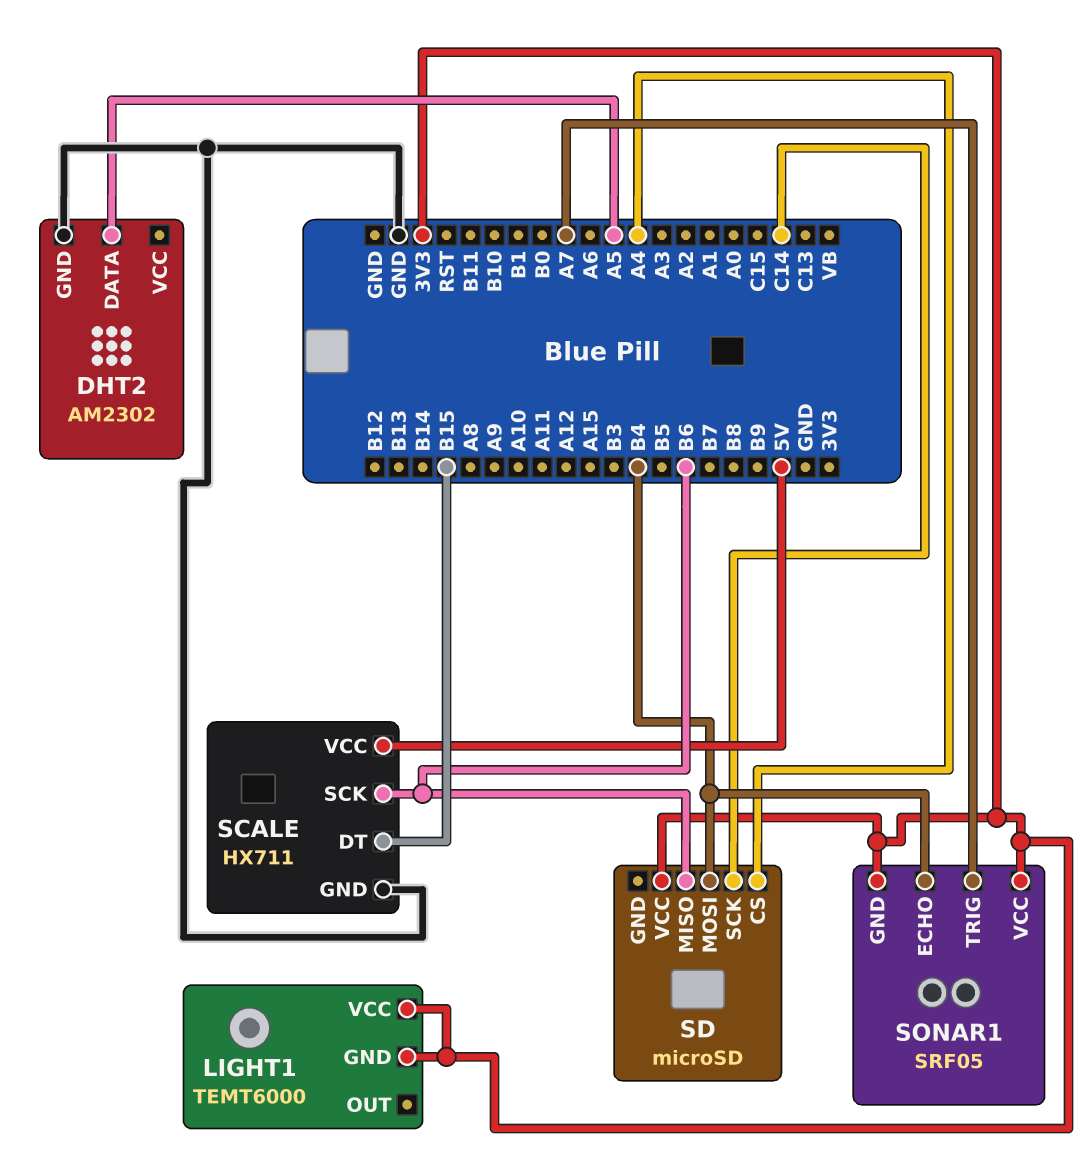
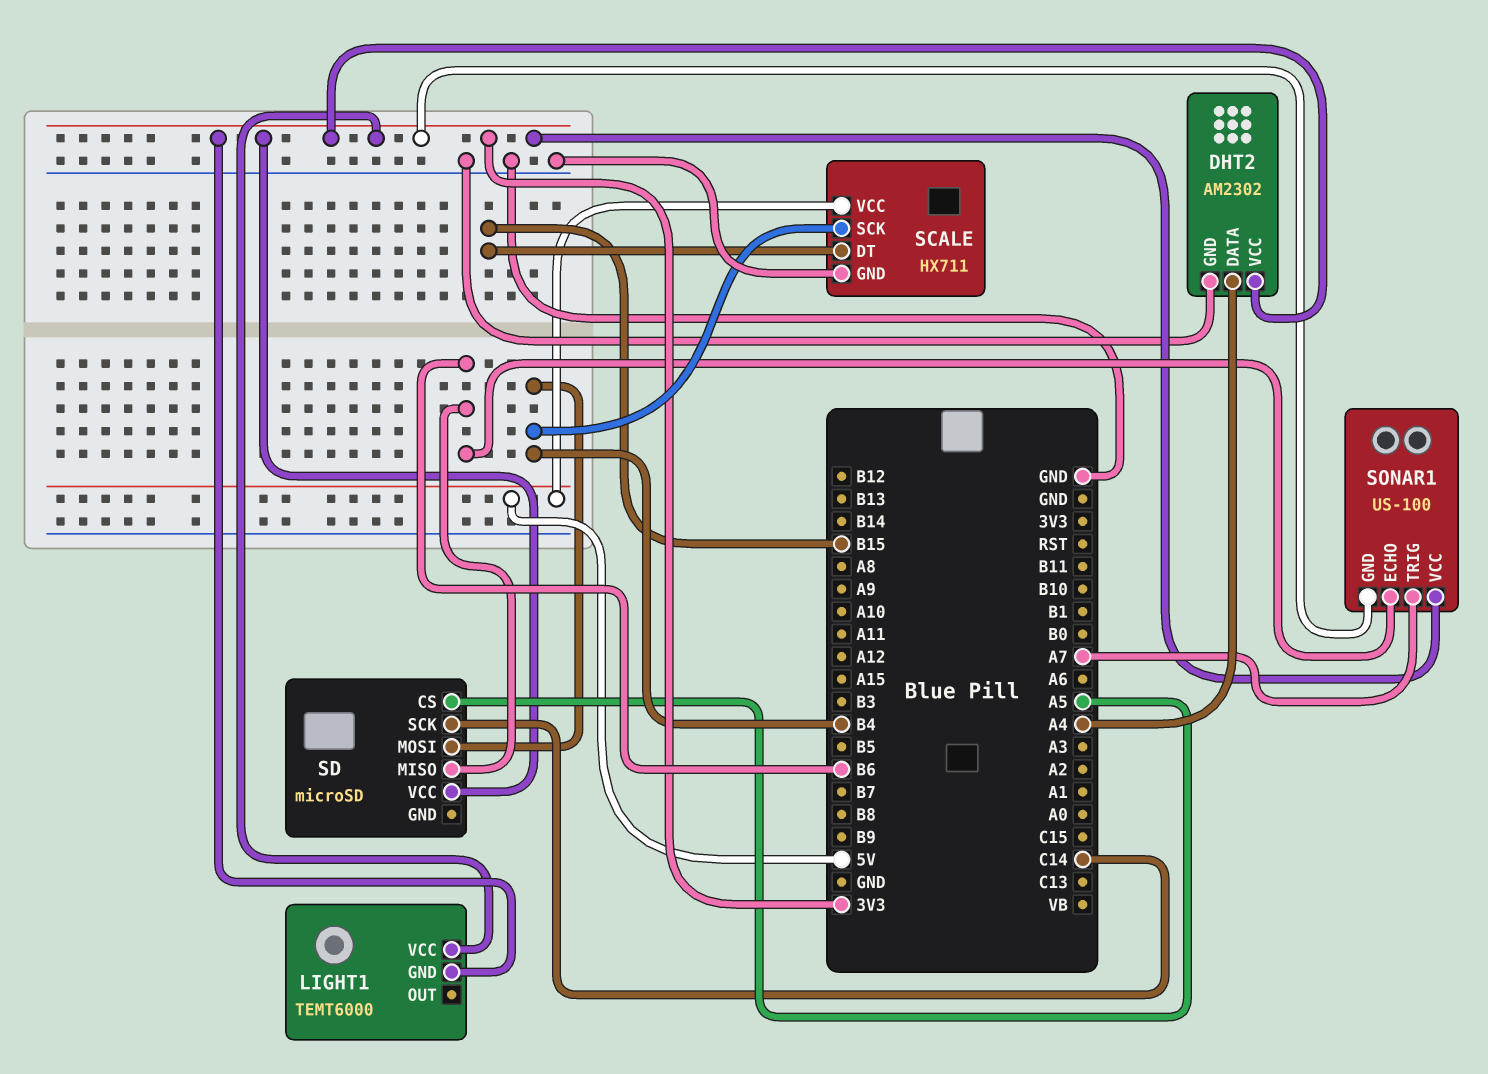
DHT2 pin DATA: A5 -> A4
DHT2 pin VCC: none -> 3V3
SCALE pin SCK: B6 -> B4
SD pin CS: A4 -> A5
SONAR1: SRF05 -> US-100
SONAR1 pin ECHO: B4 -> B6

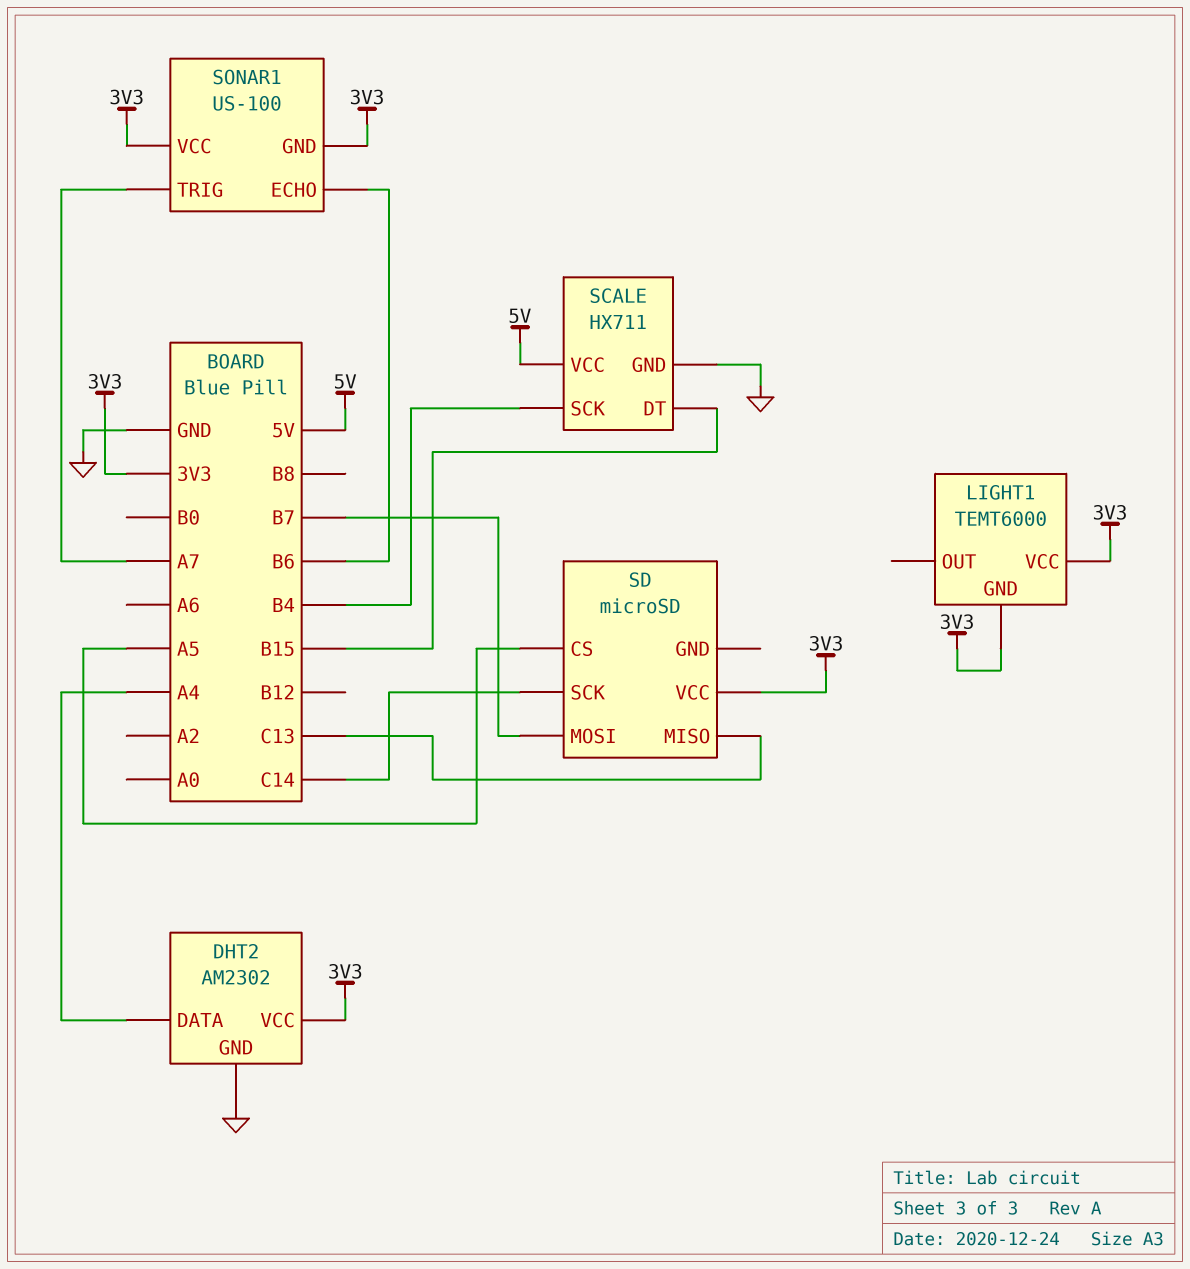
SD pin MISO: B6 -> C13
SD pin MOSI: B4 -> B7

